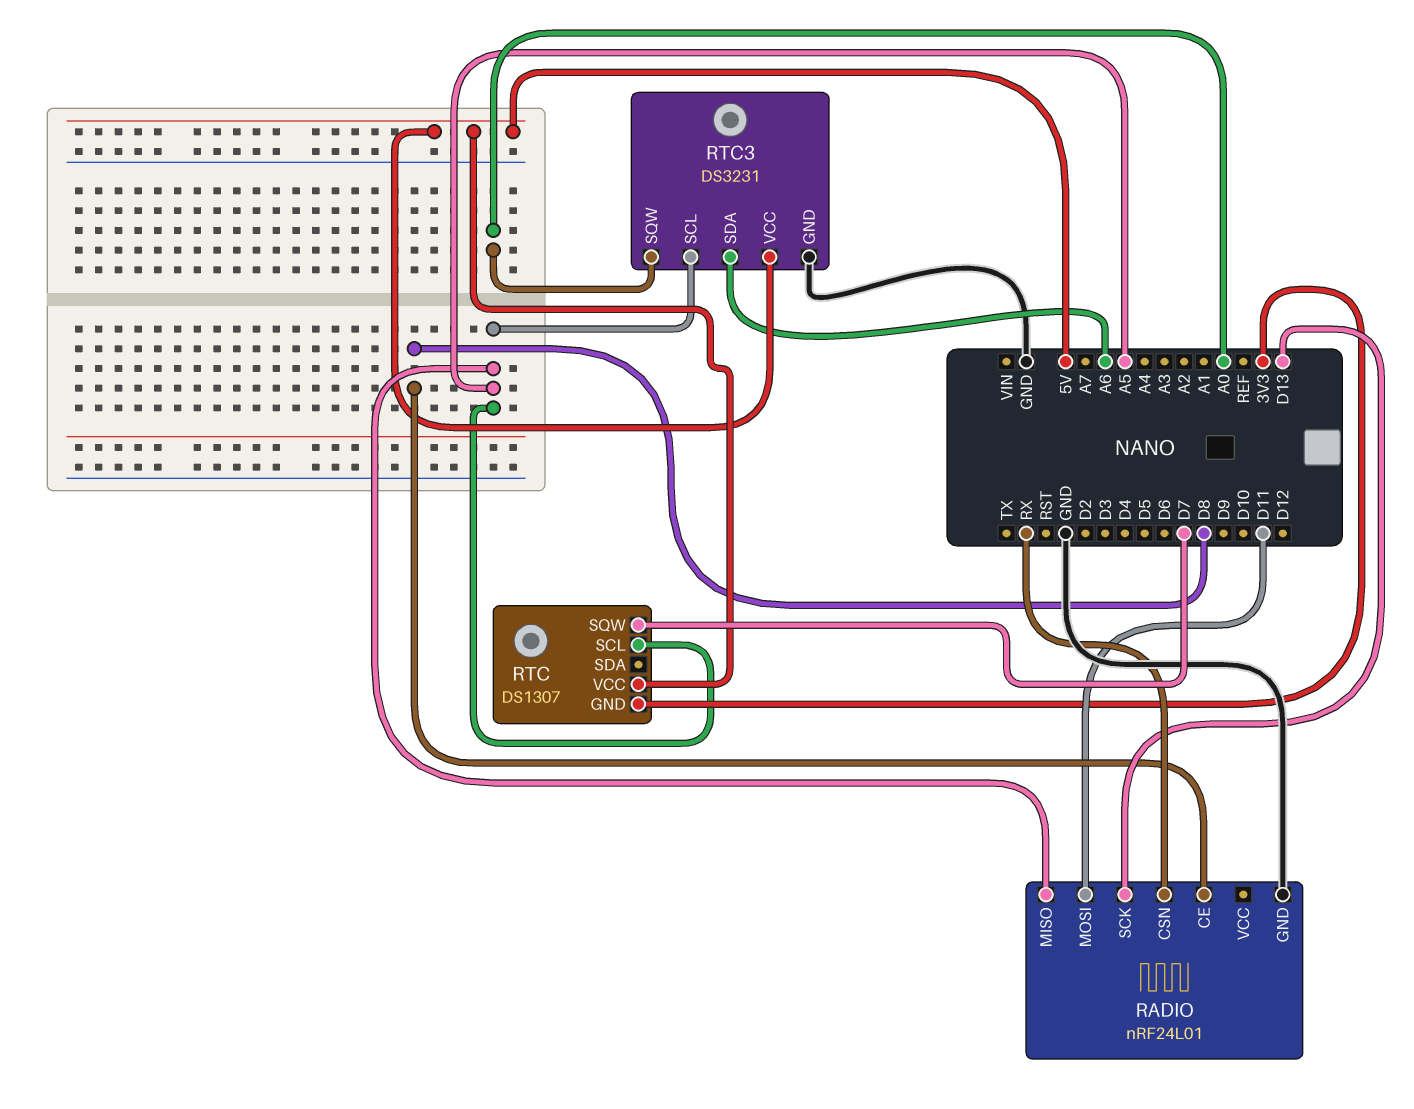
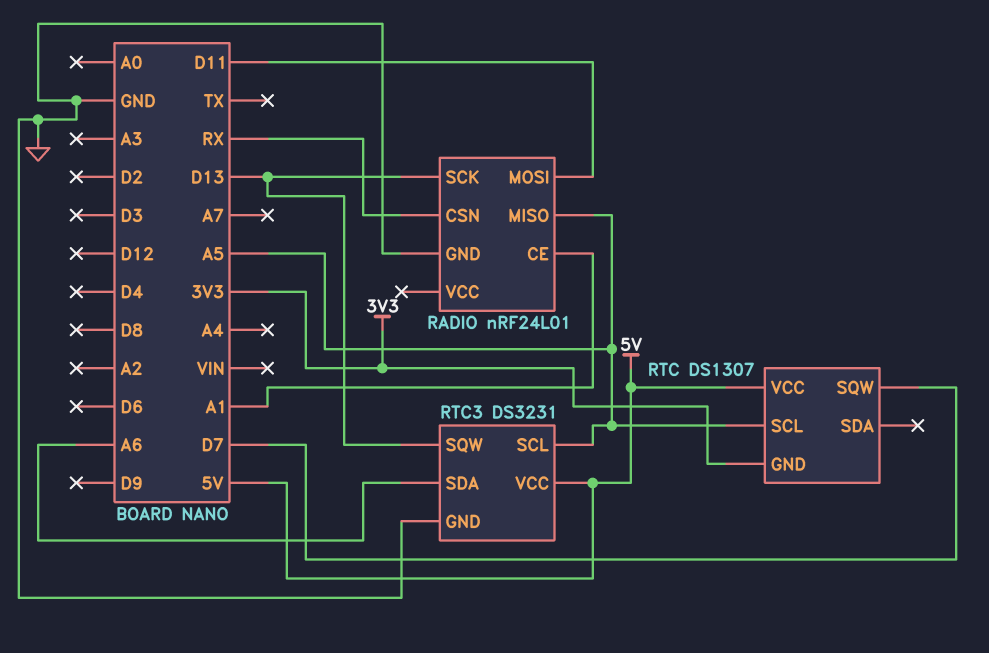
RADIO pin CE: D8 -> A1
RTC3 pin SQW: A0 -> D13

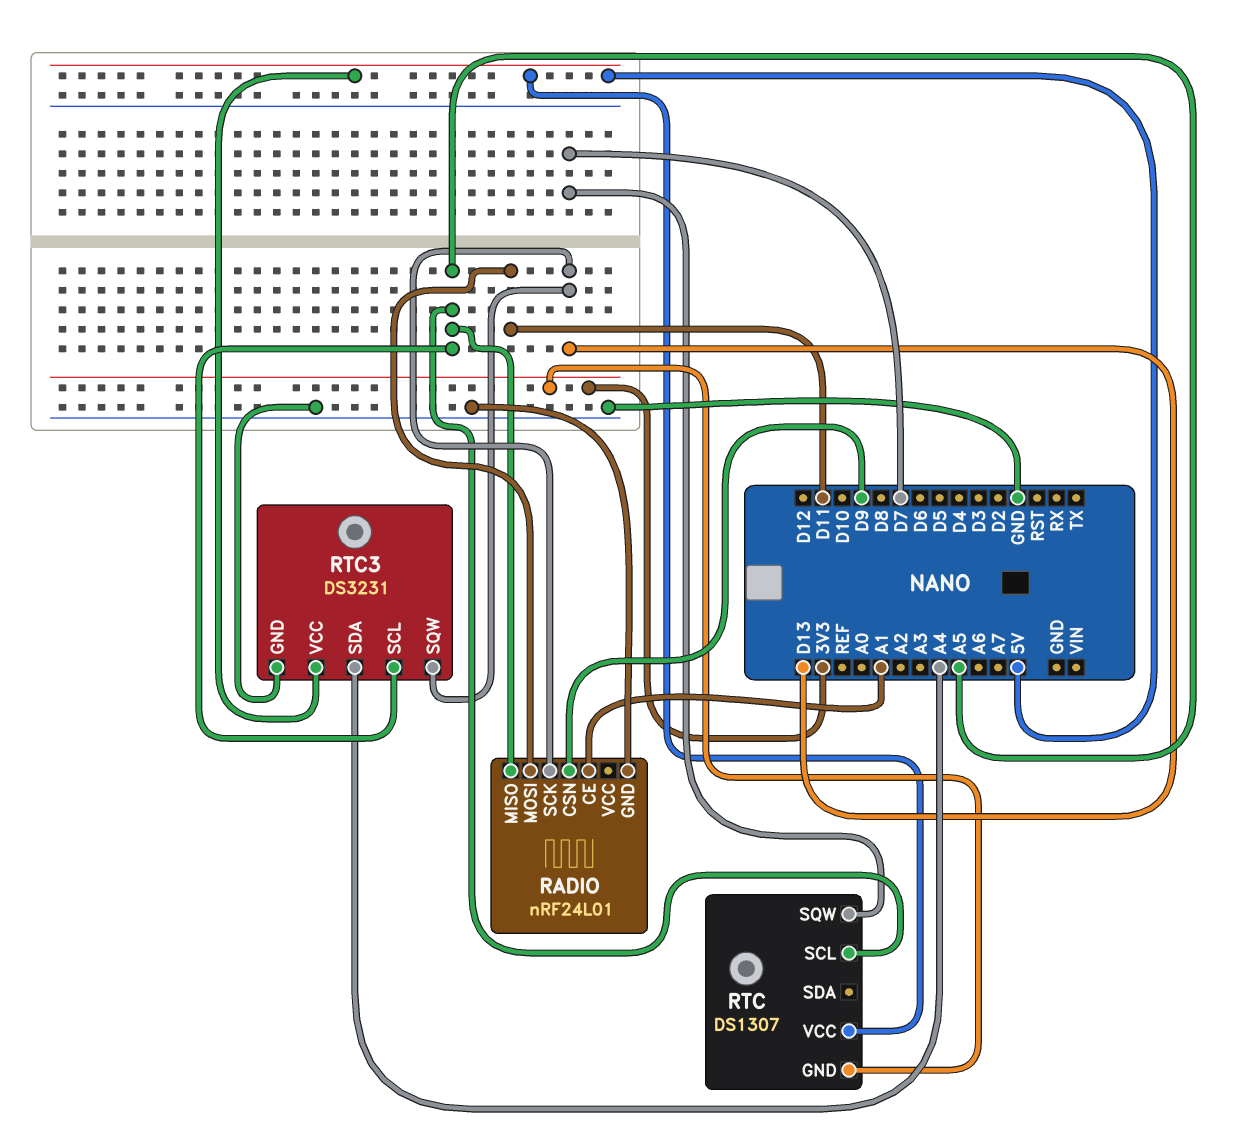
RADIO pin CSN: RX -> D9
RTC3 pin SDA: A6 -> A4

